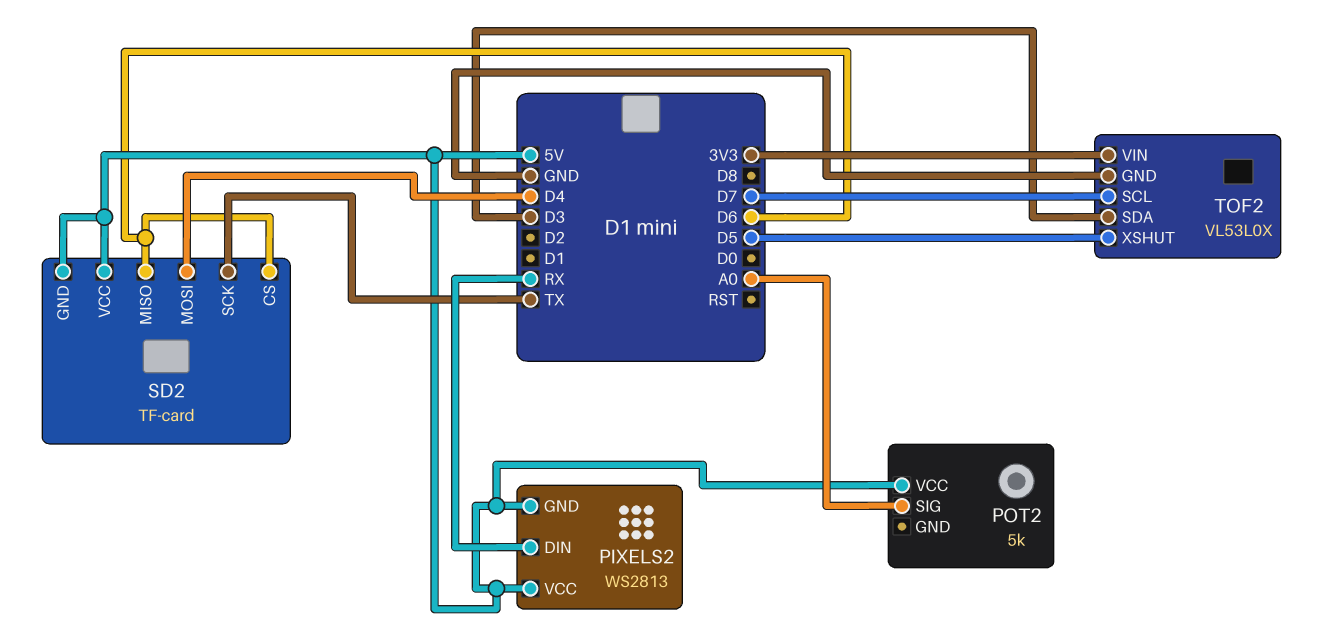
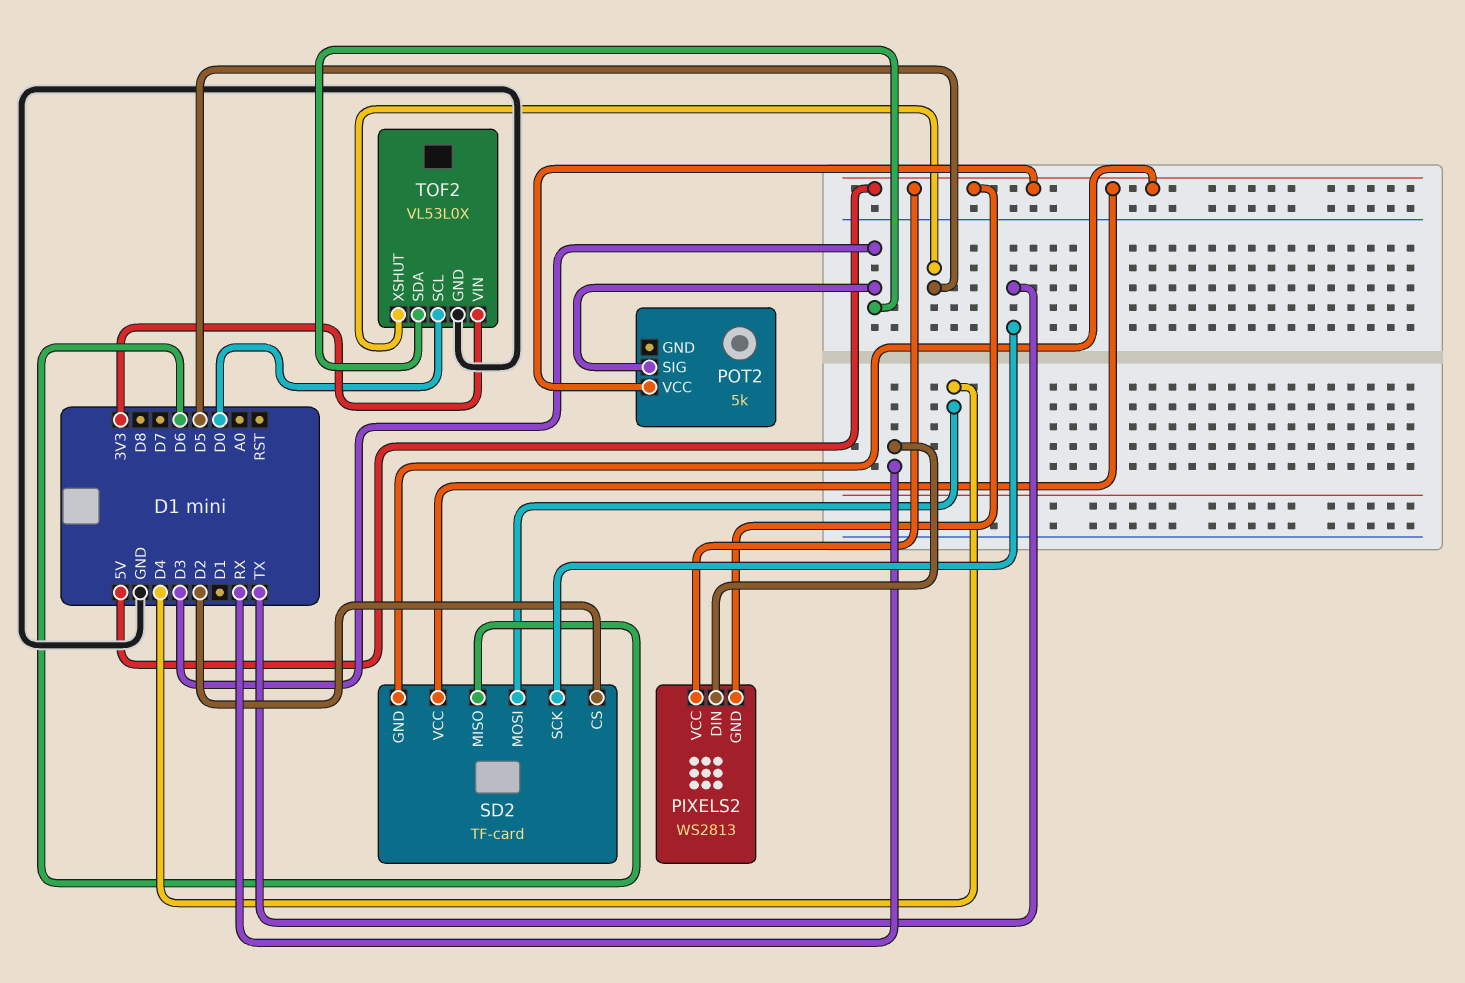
POT2 pin SIG: A0 -> D3
SD2 pin CS: D6 -> D2
TOF2 pin SCL: D7 -> D0

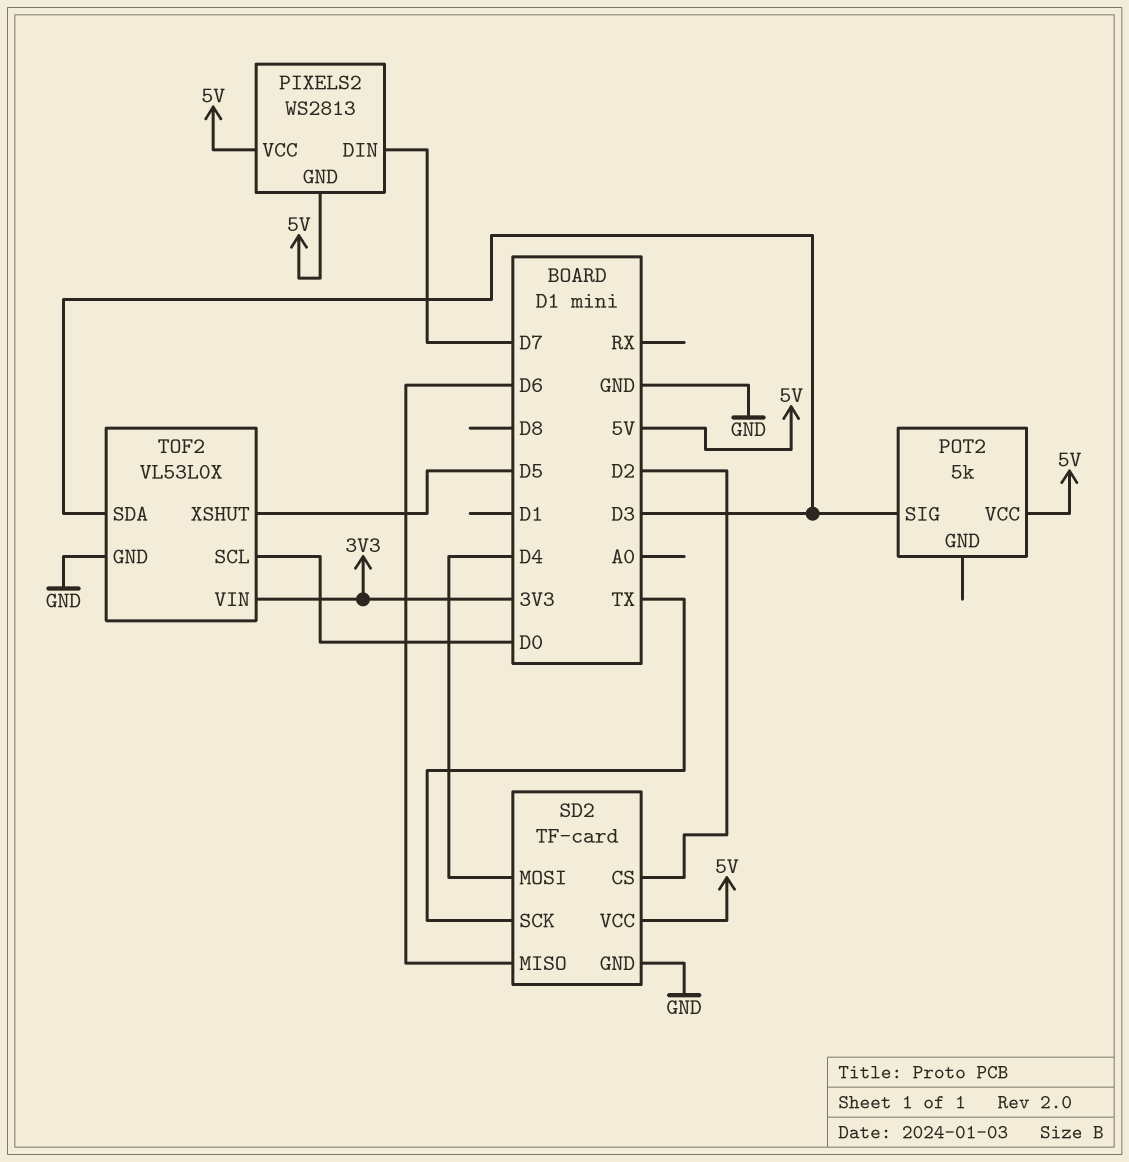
PIXELS2 pin DIN: RX -> D7
SD2 pin GND: 5V -> GND

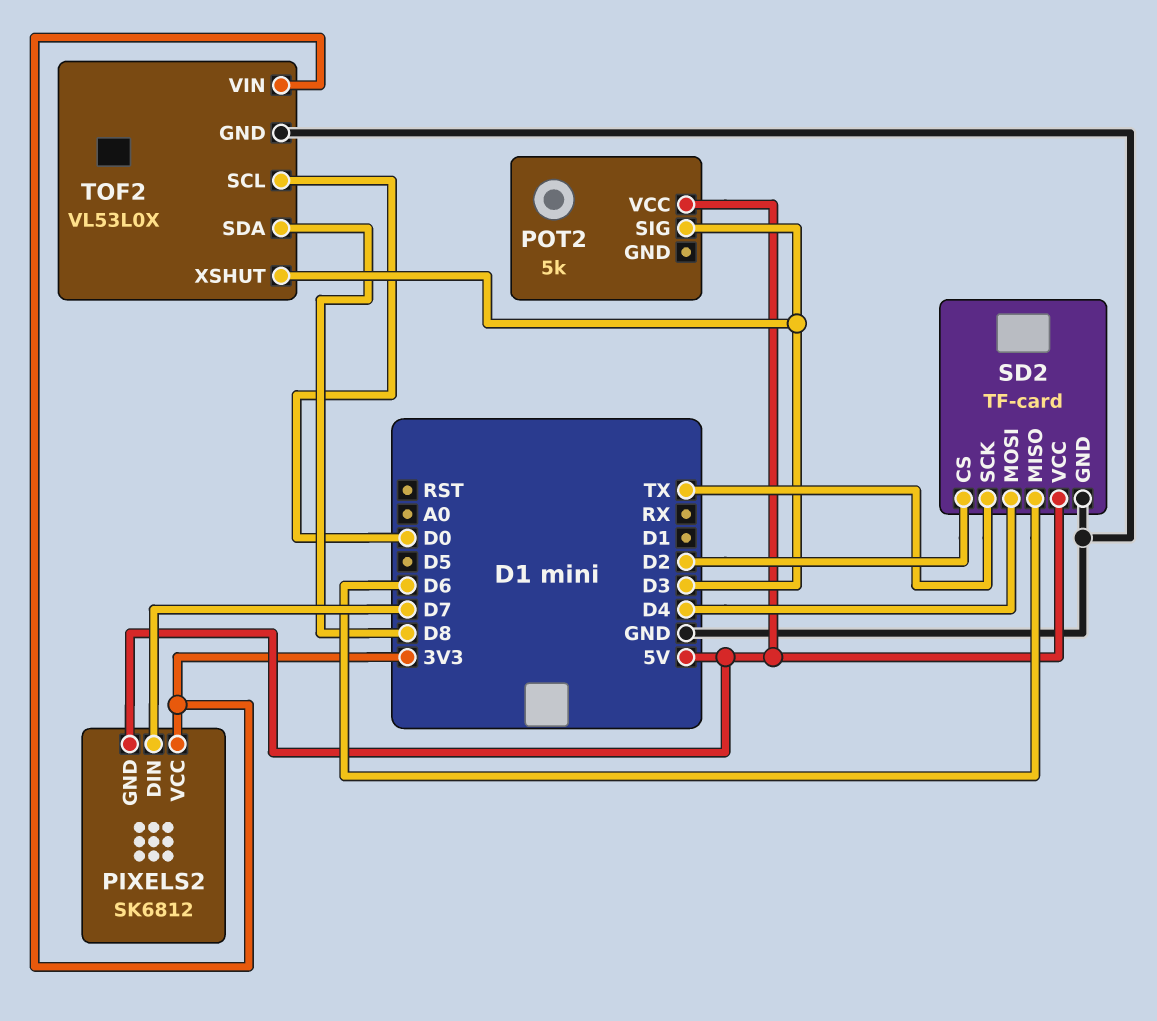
PIXELS2: WS2813 -> SK6812
PIXELS2 pin VCC: 5V -> 3V3
TOF2 pin SDA: D3 -> D8
TOF2 pin XSHUT: D5 -> D3

